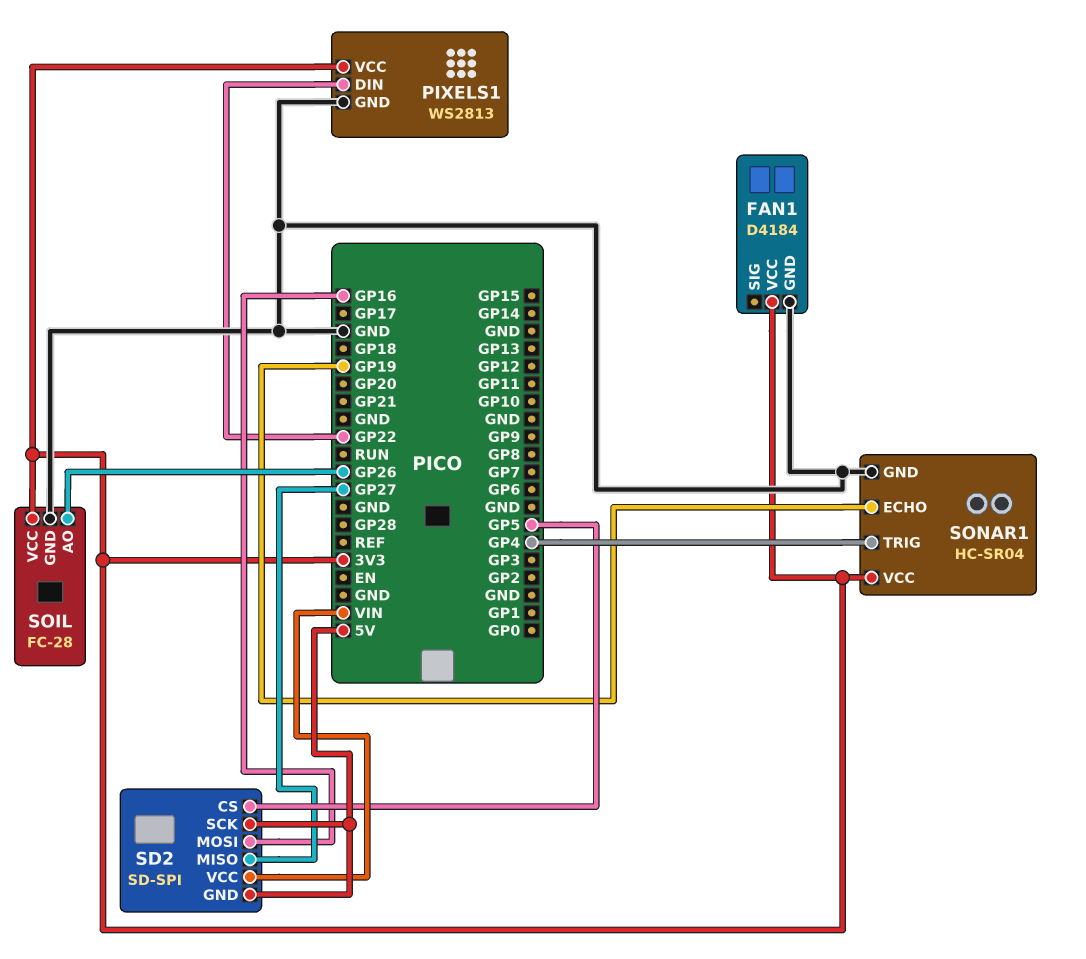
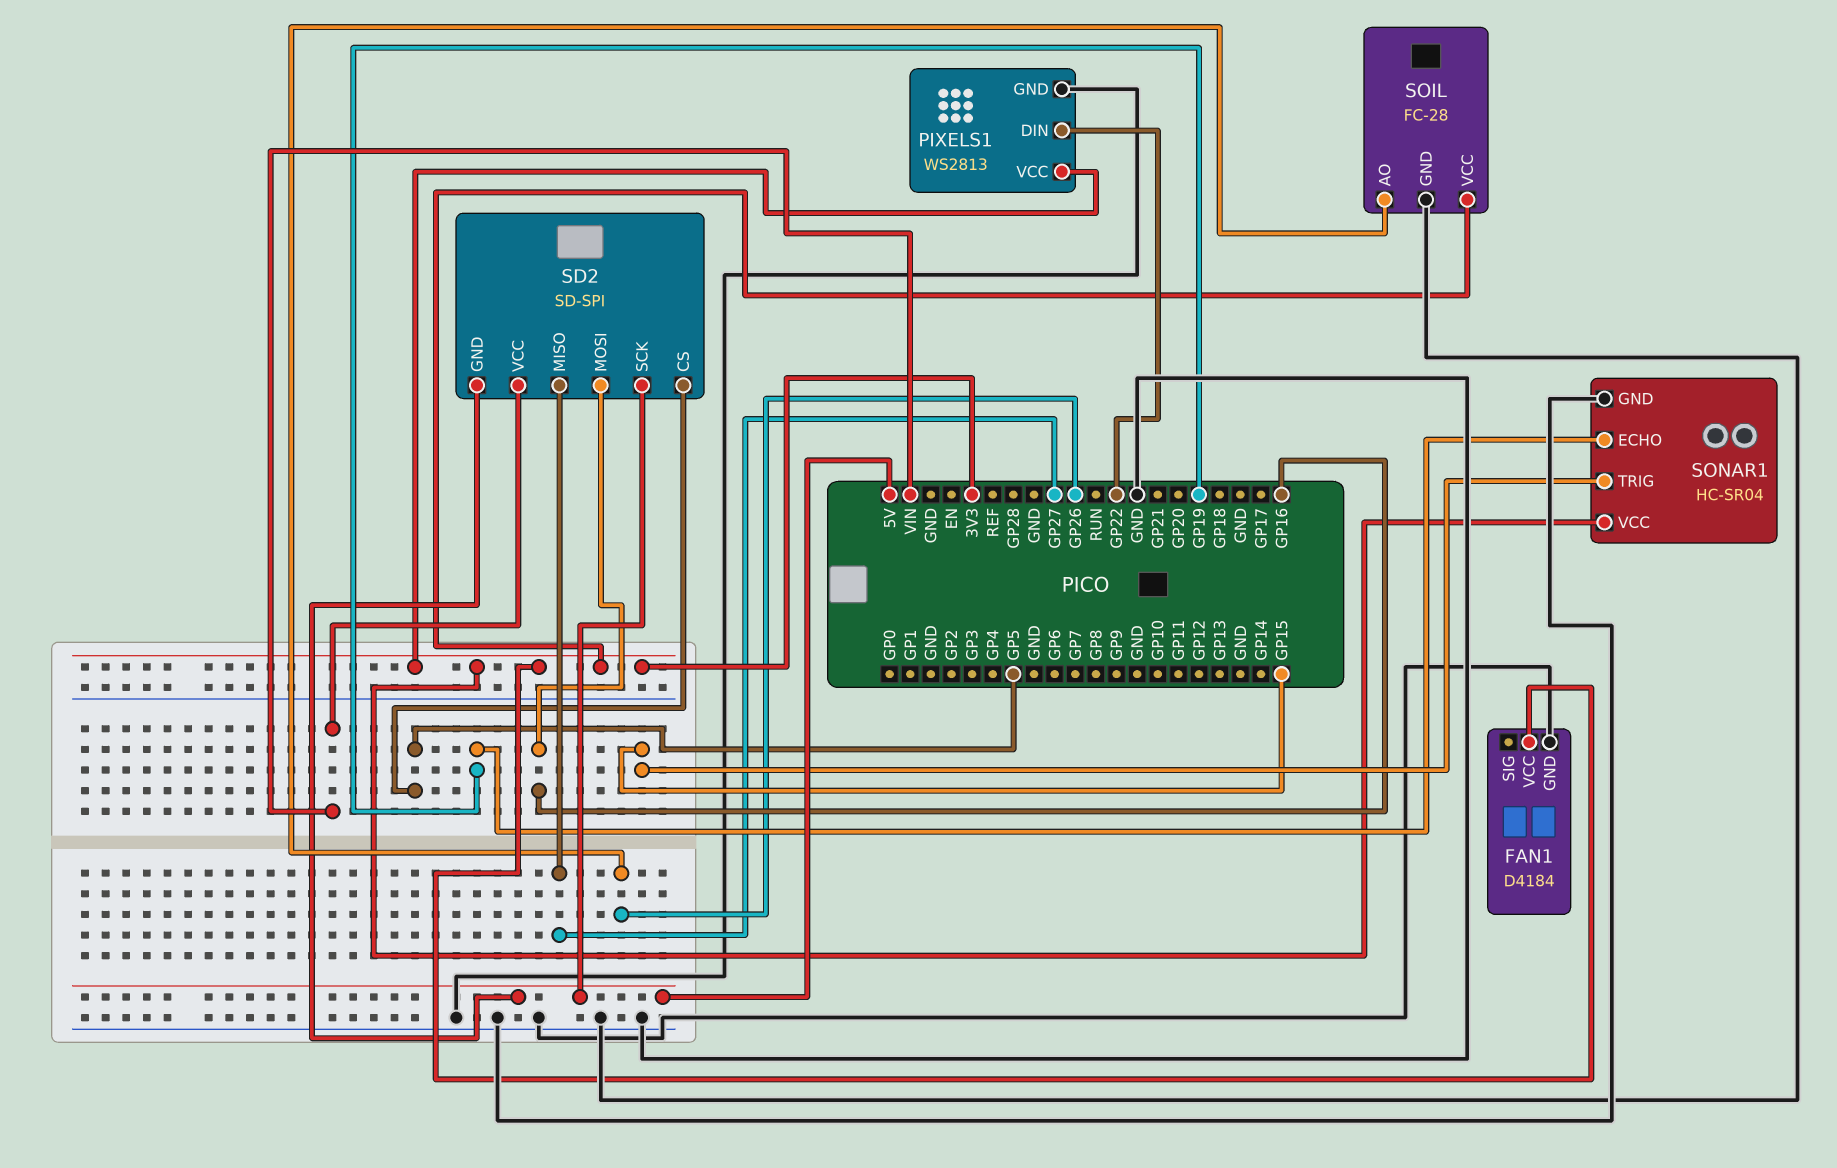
SONAR1 pin TRIG: GP4 -> GP15

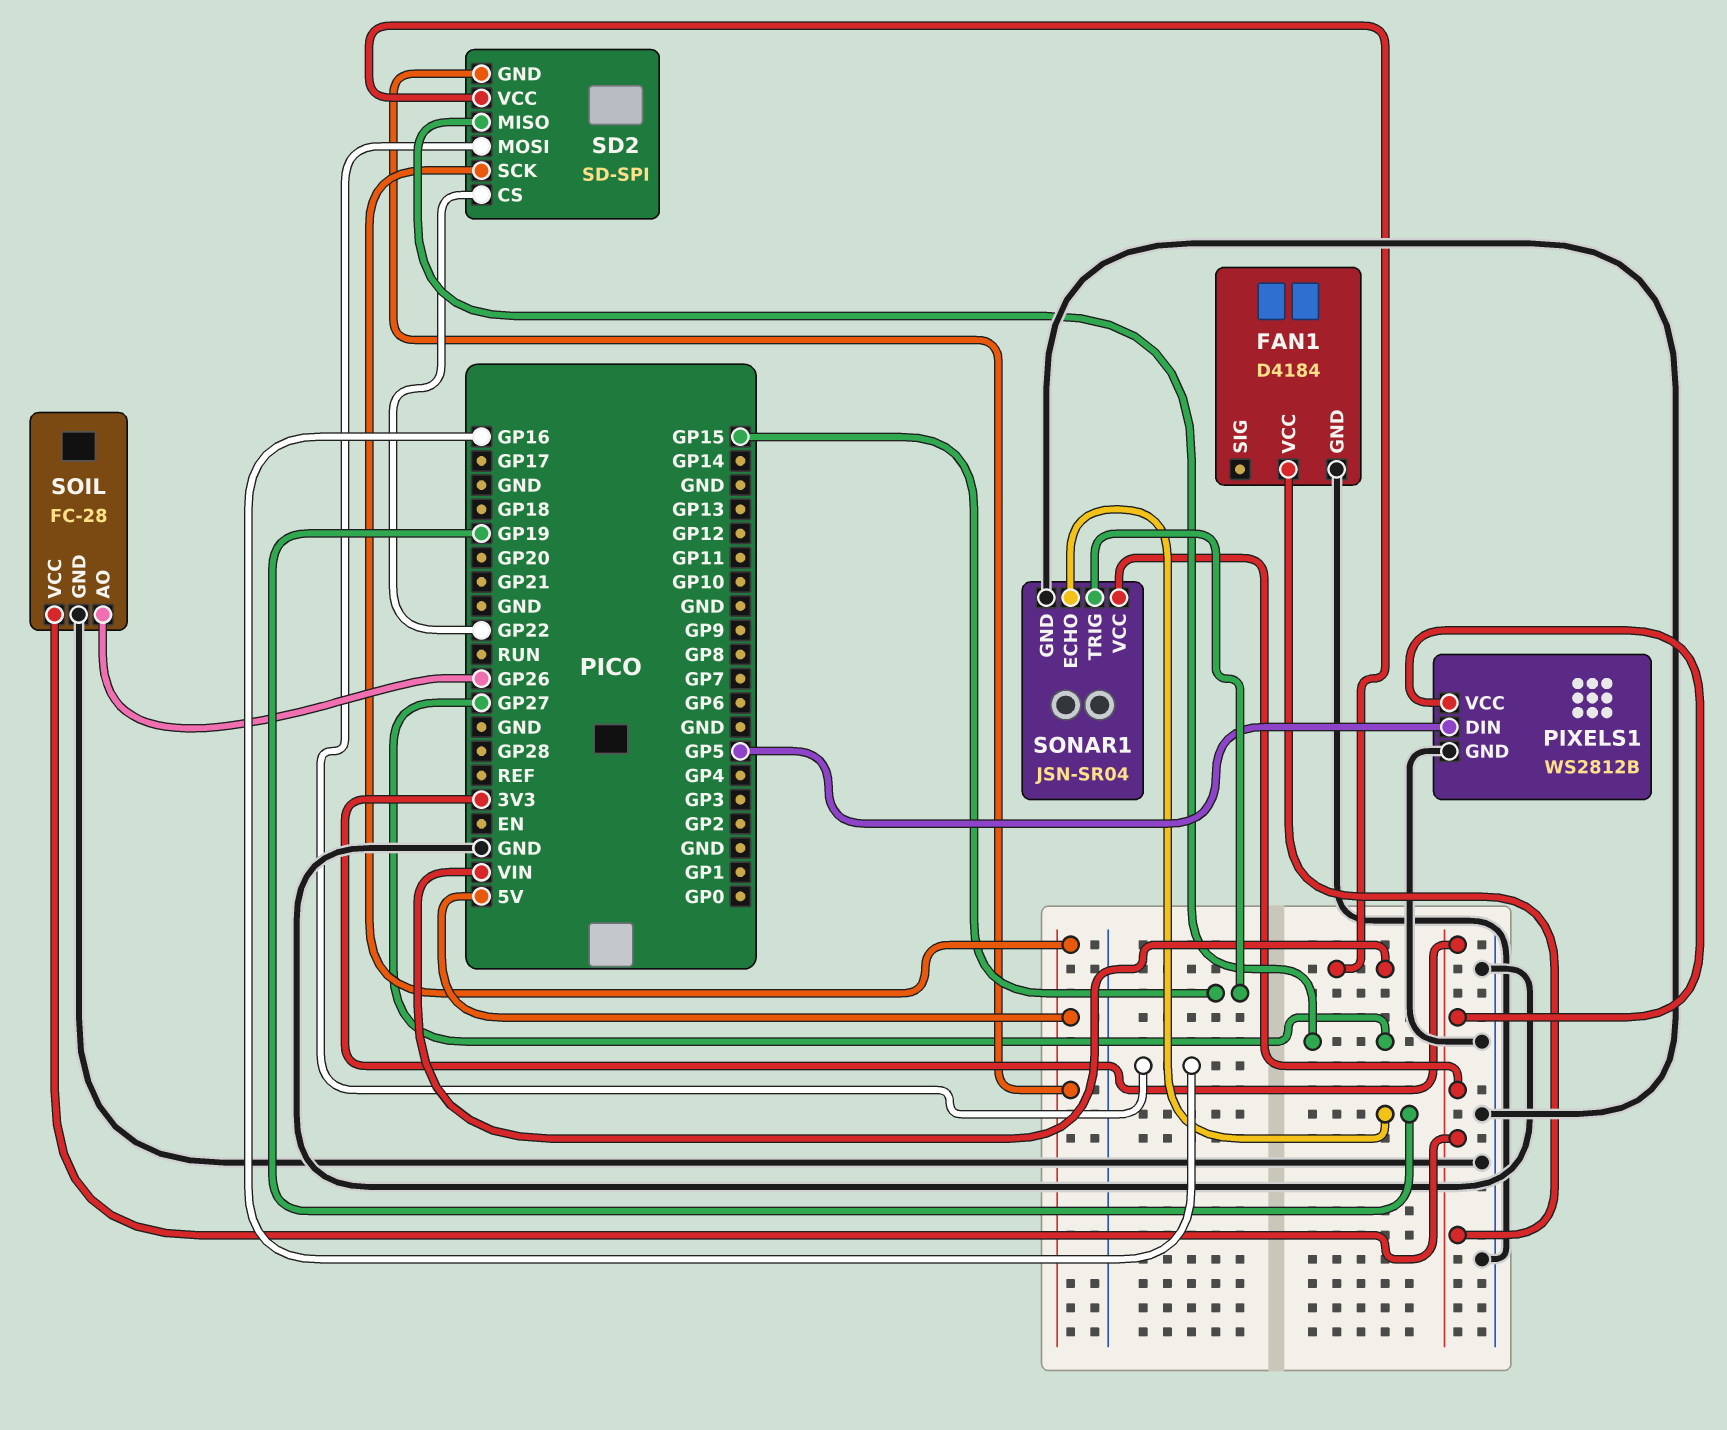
PIXELS1: WS2813 -> WS2812B
PIXELS1 pin DIN: GP22 -> GP5
SD2 pin CS: GP5 -> GP22
SONAR1: HC-SR04 -> JSN-SR04

